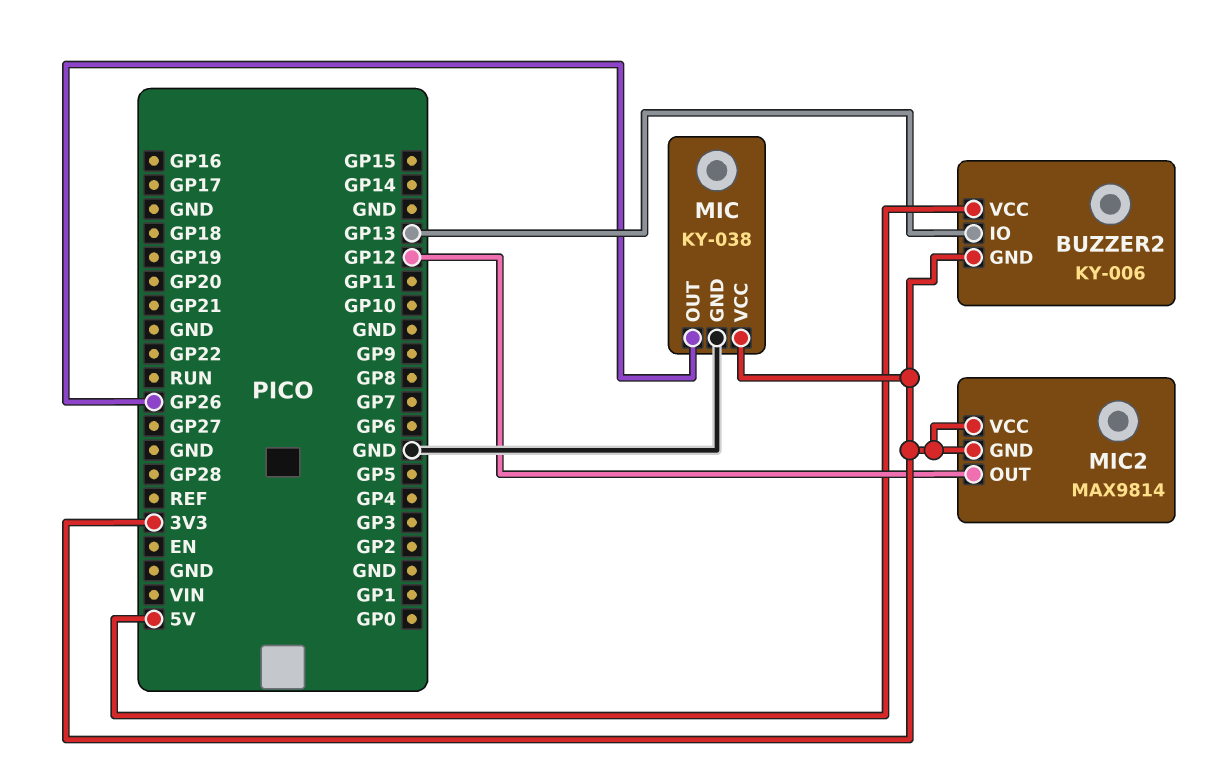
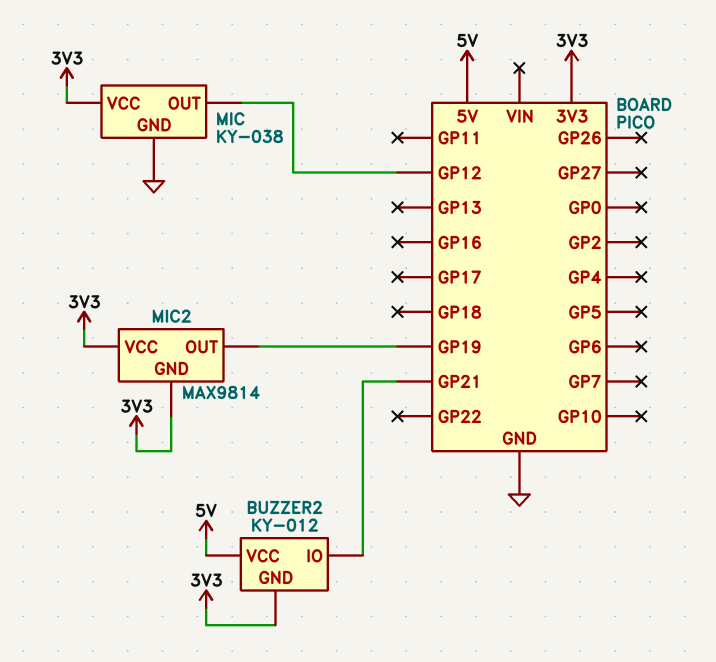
BUZZER2: KY-006 -> KY-012
BUZZER2 pin IO: GP13 -> GP21
MIC pin OUT: GP26 -> GP12
MIC2 pin OUT: GP12 -> GP19

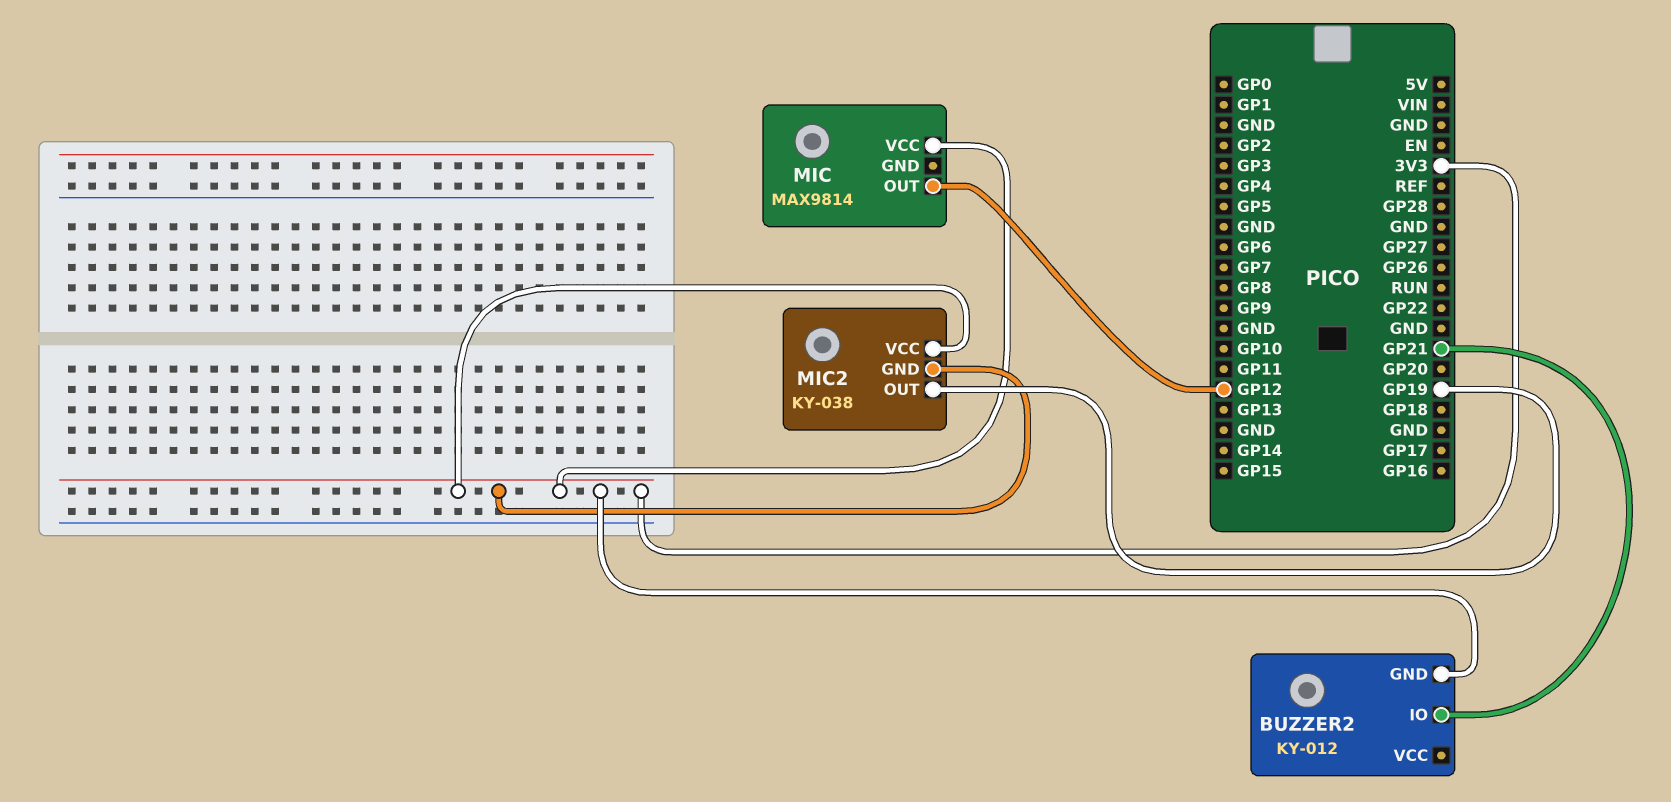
BUZZER2 pin VCC: 5V -> none
MIC: KY-038 -> MAX9814
MIC pin GND: GND -> none
MIC2: MAX9814 -> KY-038

